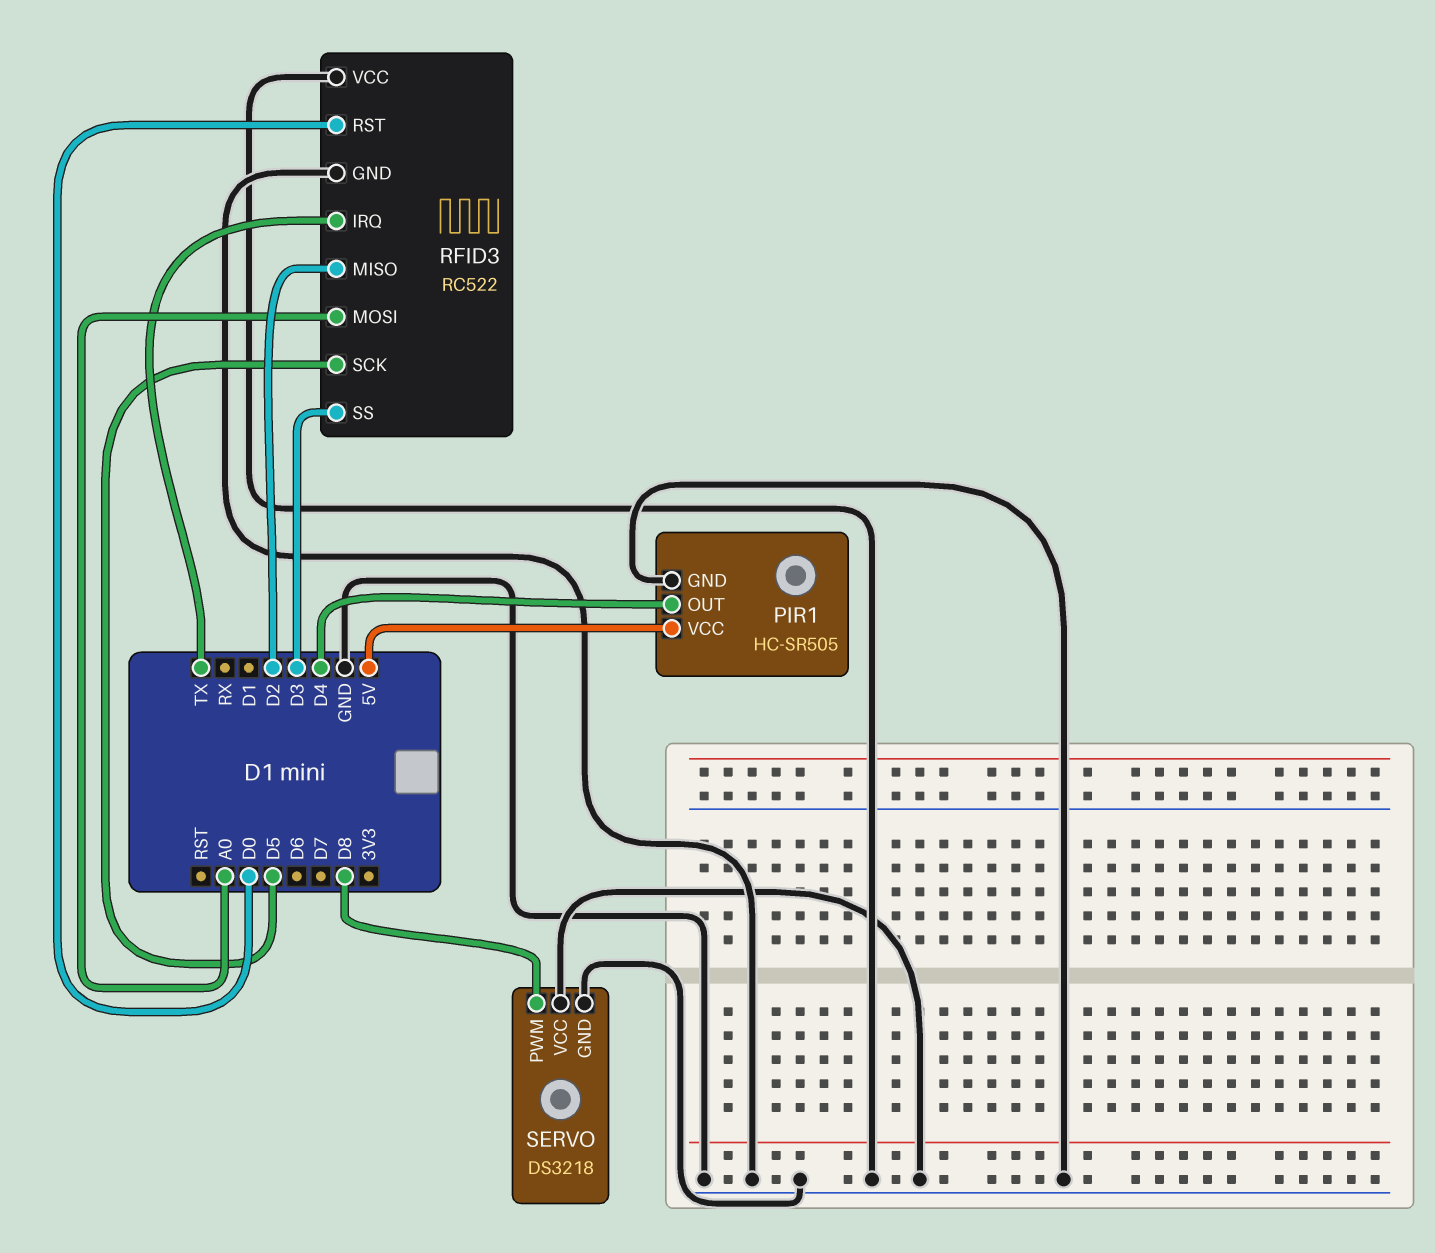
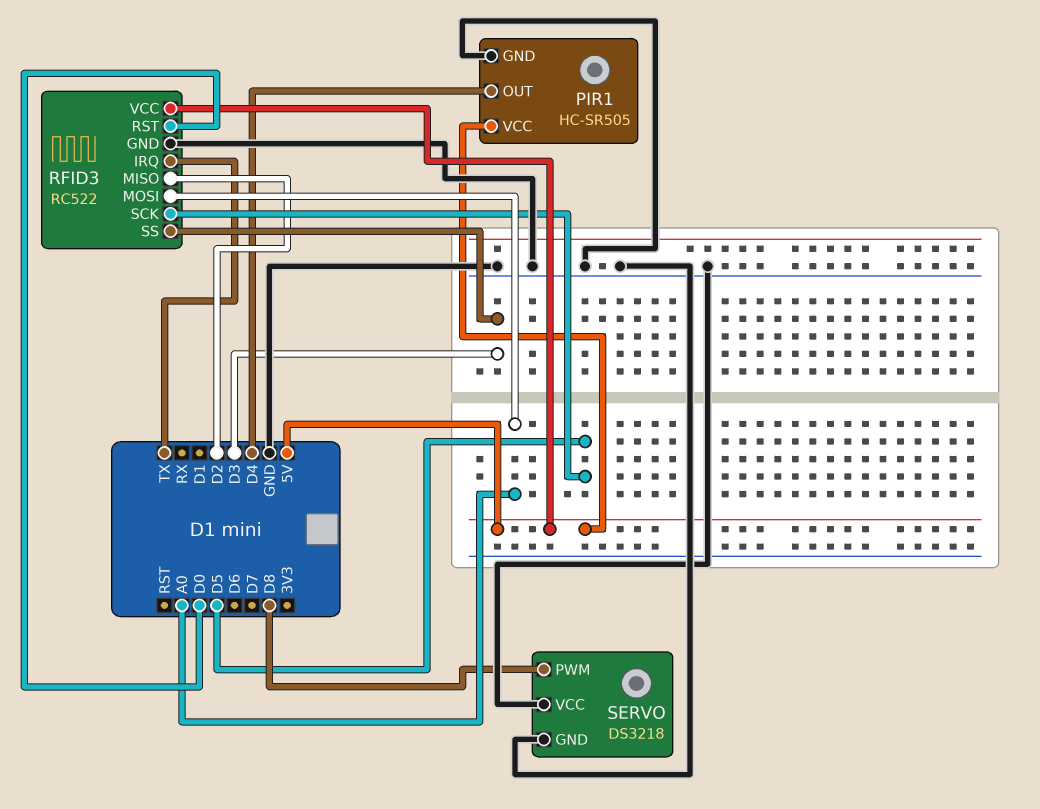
RFID3 pin VCC: GND -> 5V

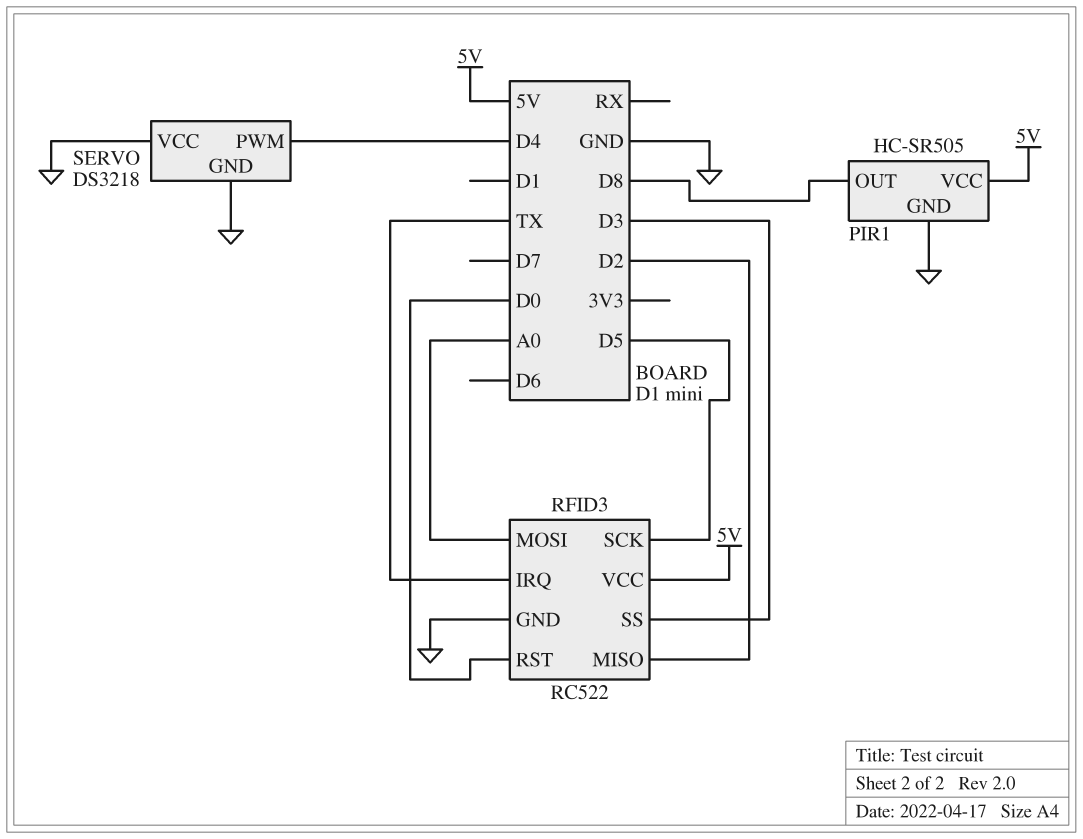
PIR1 pin OUT: D4 -> D8
SERVO pin PWM: D8 -> D4

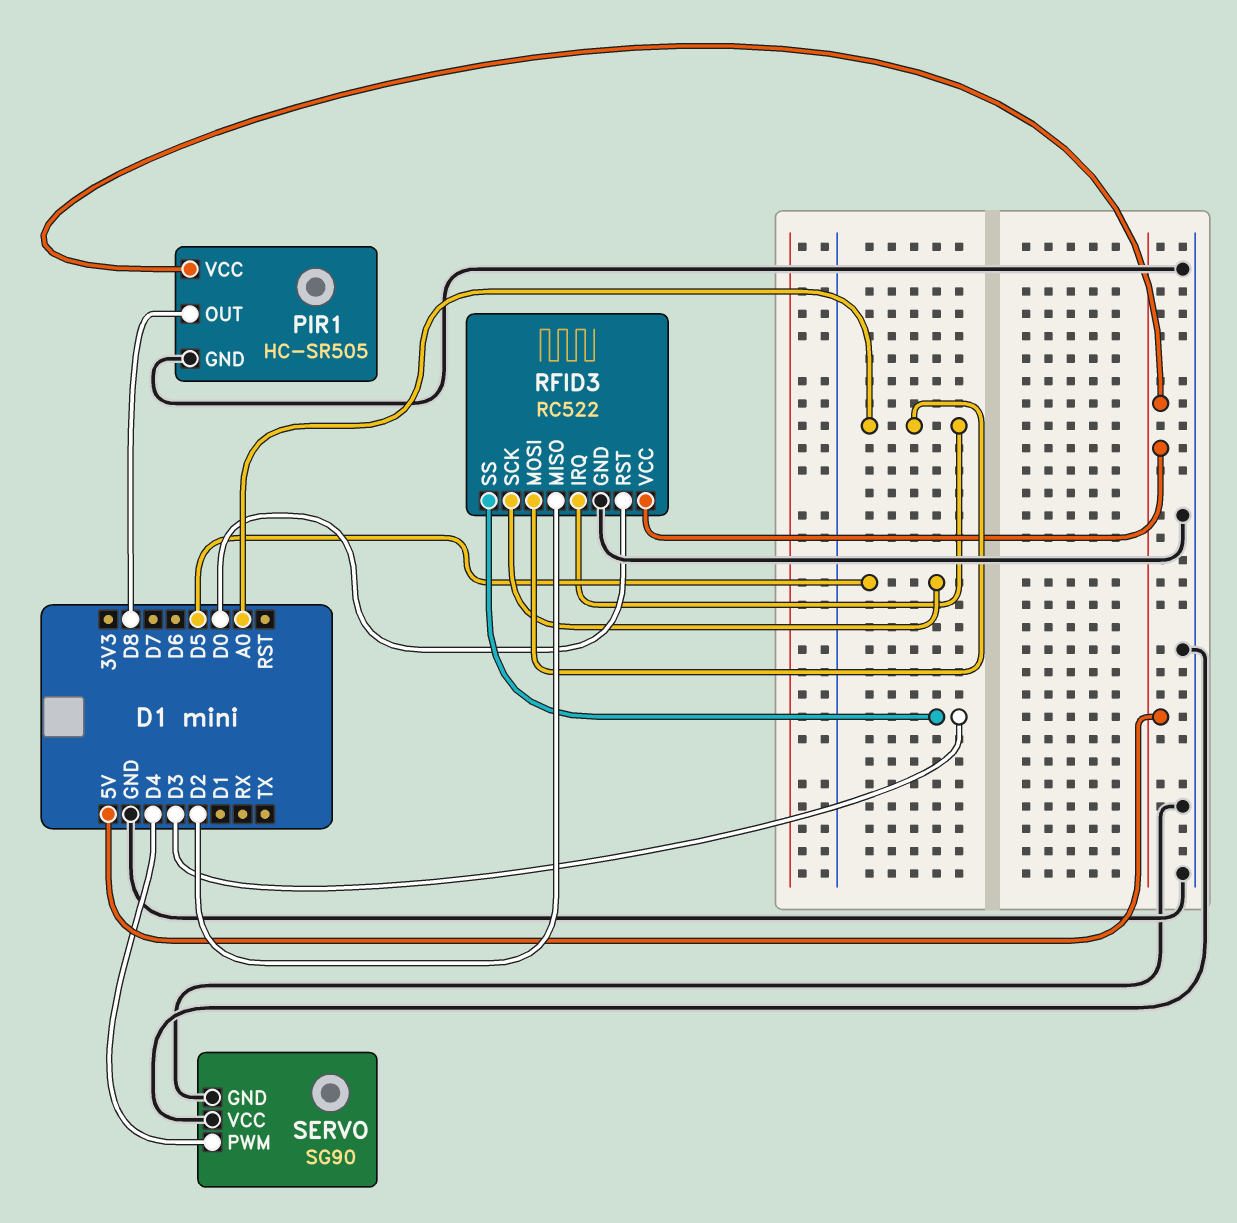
RFID3 pin IRQ: TX -> A0
SERVO: DS3218 -> SG90

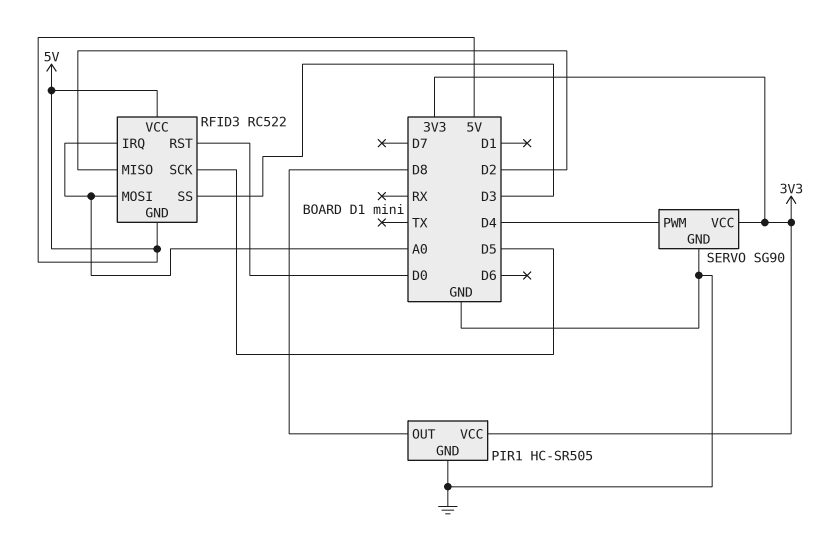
PIR1 pin VCC: 5V -> 3V3
RFID3 pin GND: GND -> 5V
SERVO pin VCC: GND -> 3V3

